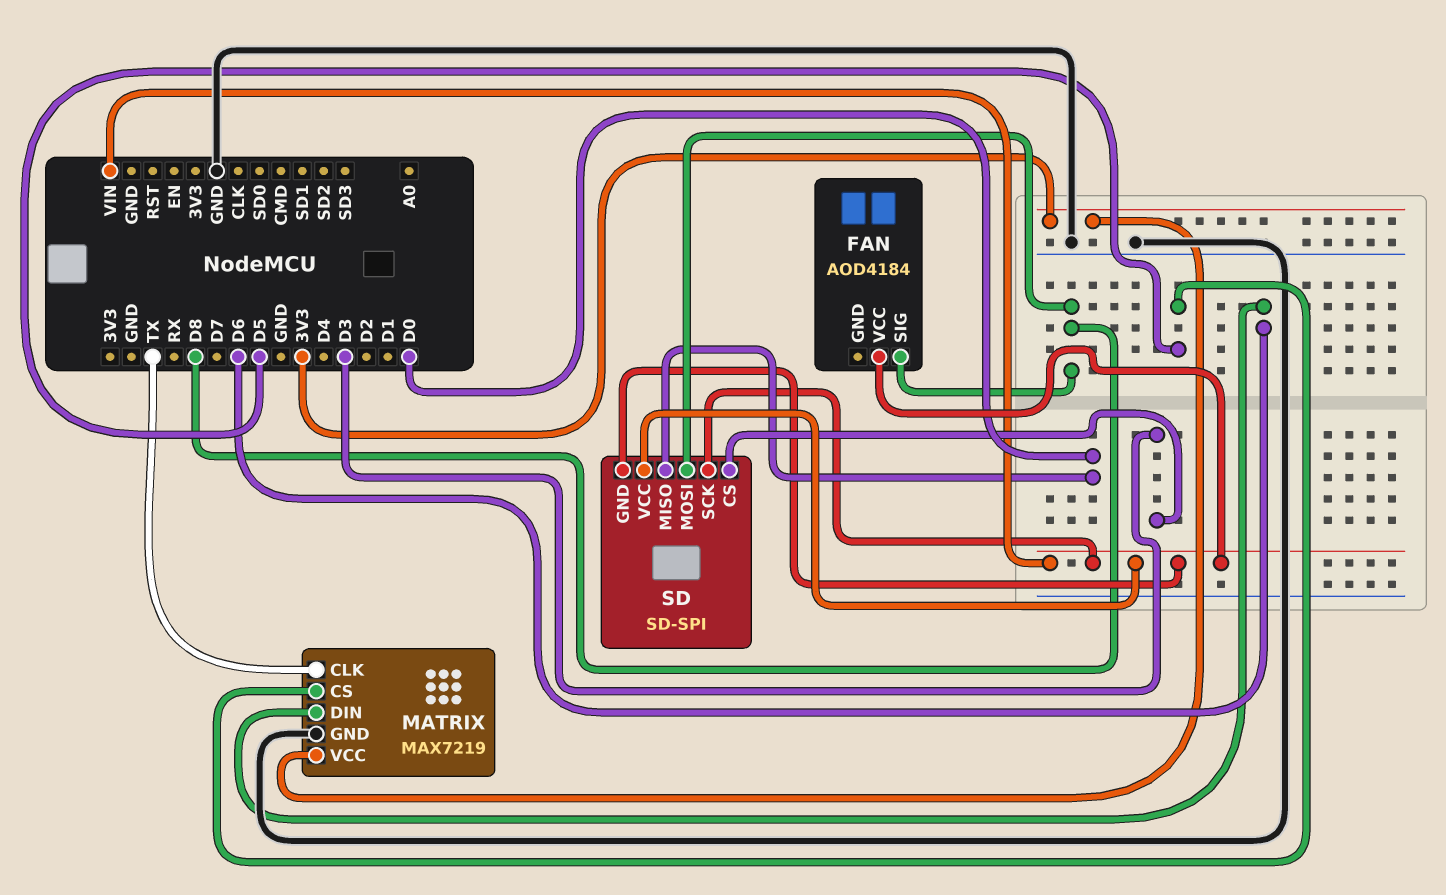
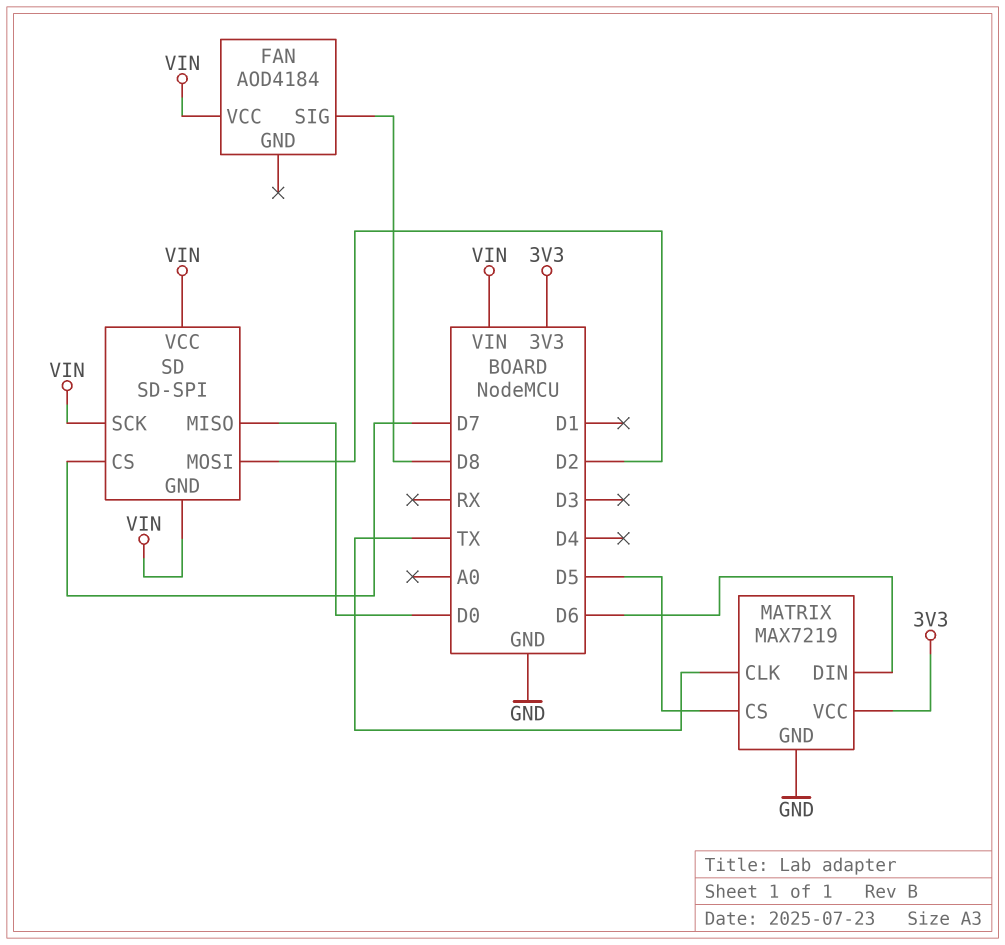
SD pin CS: D3 -> D7
SD pin MOSI: D8 -> D2

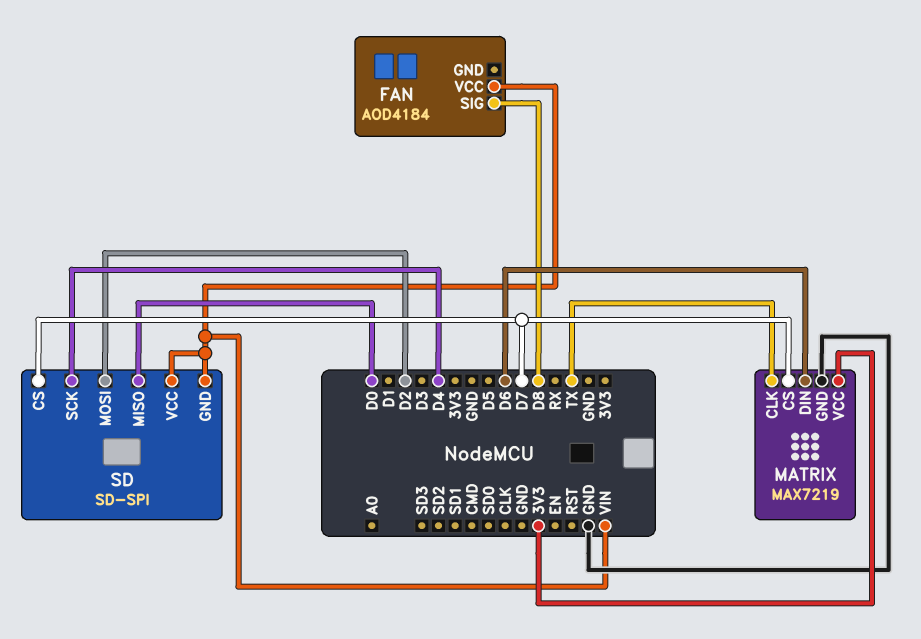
MATRIX pin CS: D5 -> D7
SD pin SCK: VIN -> D4

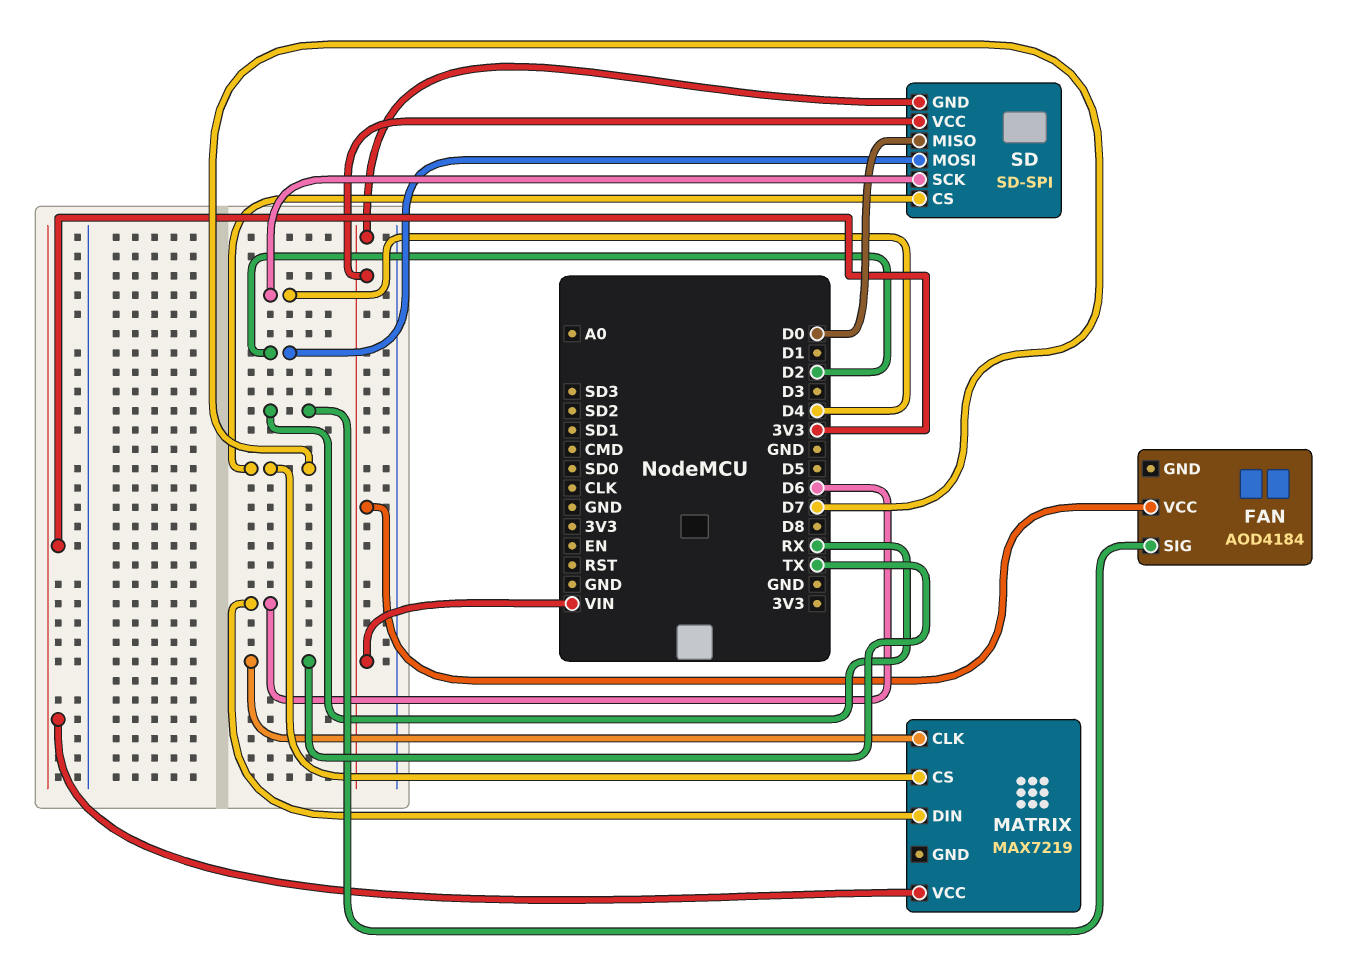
FAN pin SIG: D8 -> RX
MATRIX pin GND: GND -> none

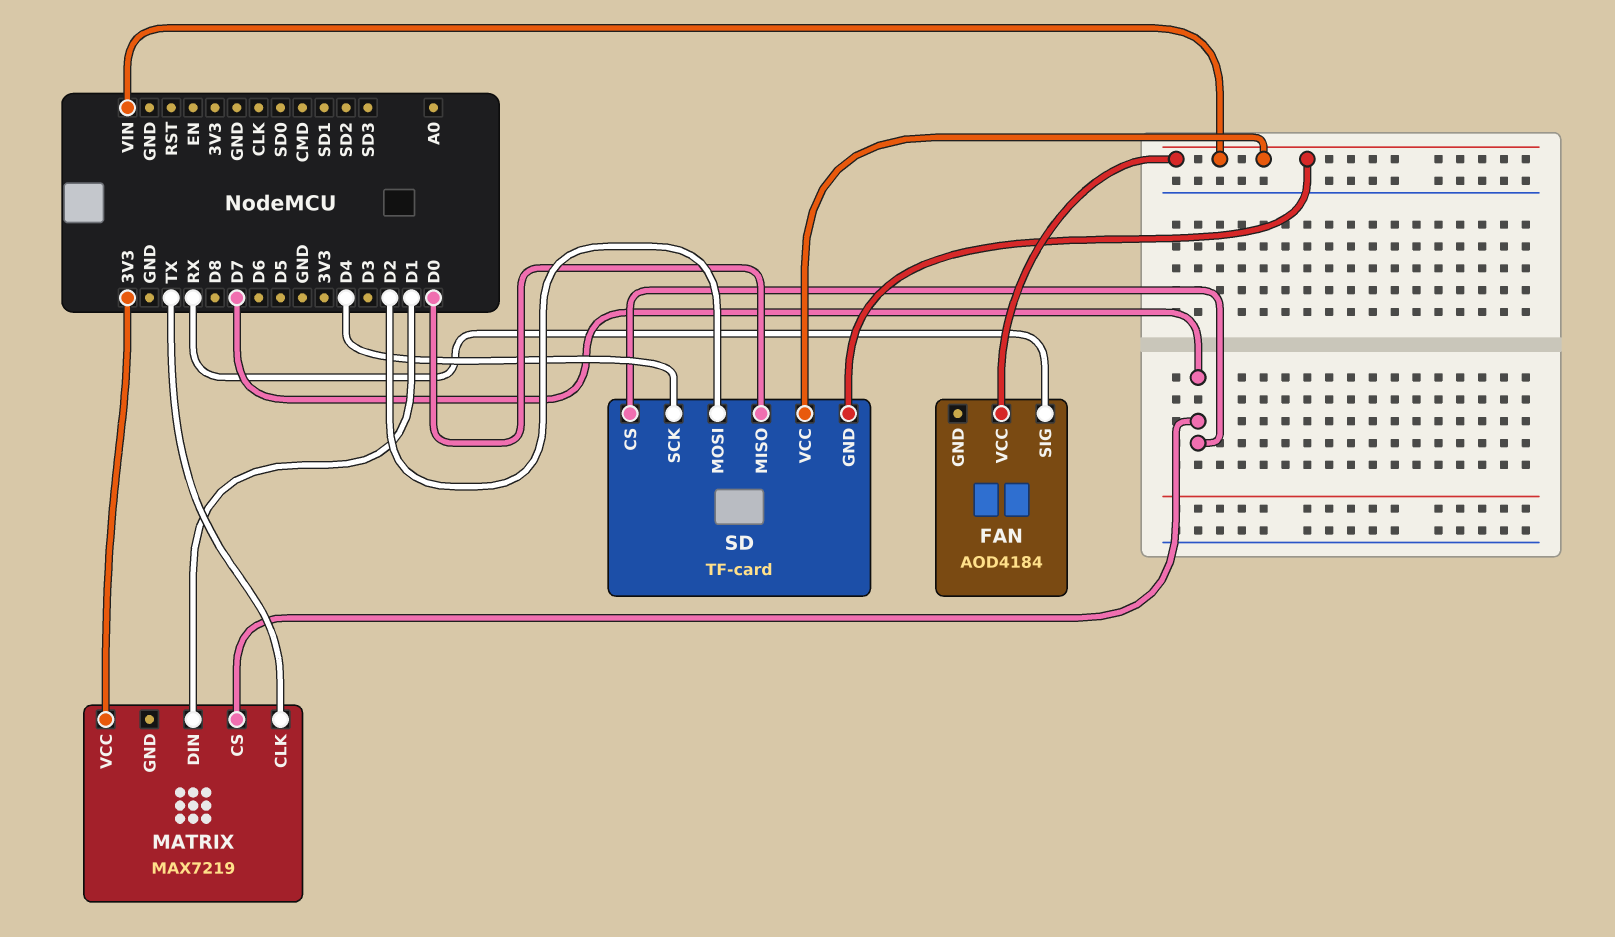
MATRIX pin DIN: D6 -> D1
SD: SD-SPI -> TF-card

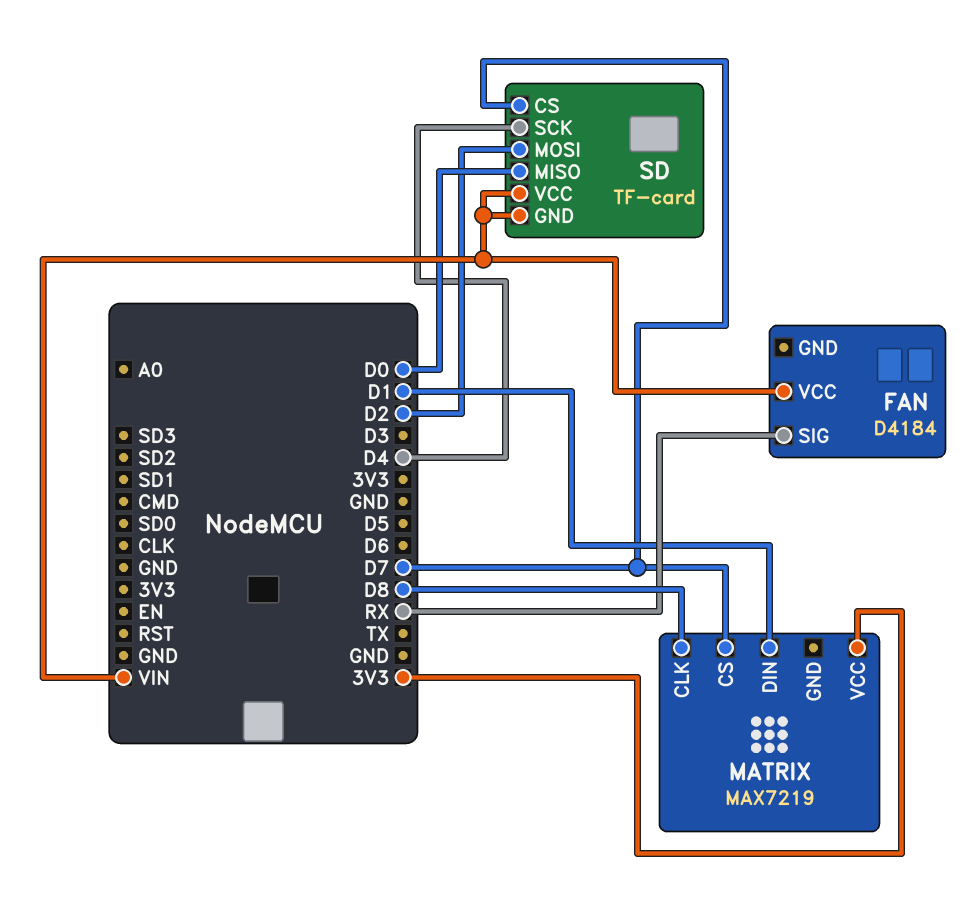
FAN: AOD4184 -> D4184
MATRIX pin CLK: TX -> D8

